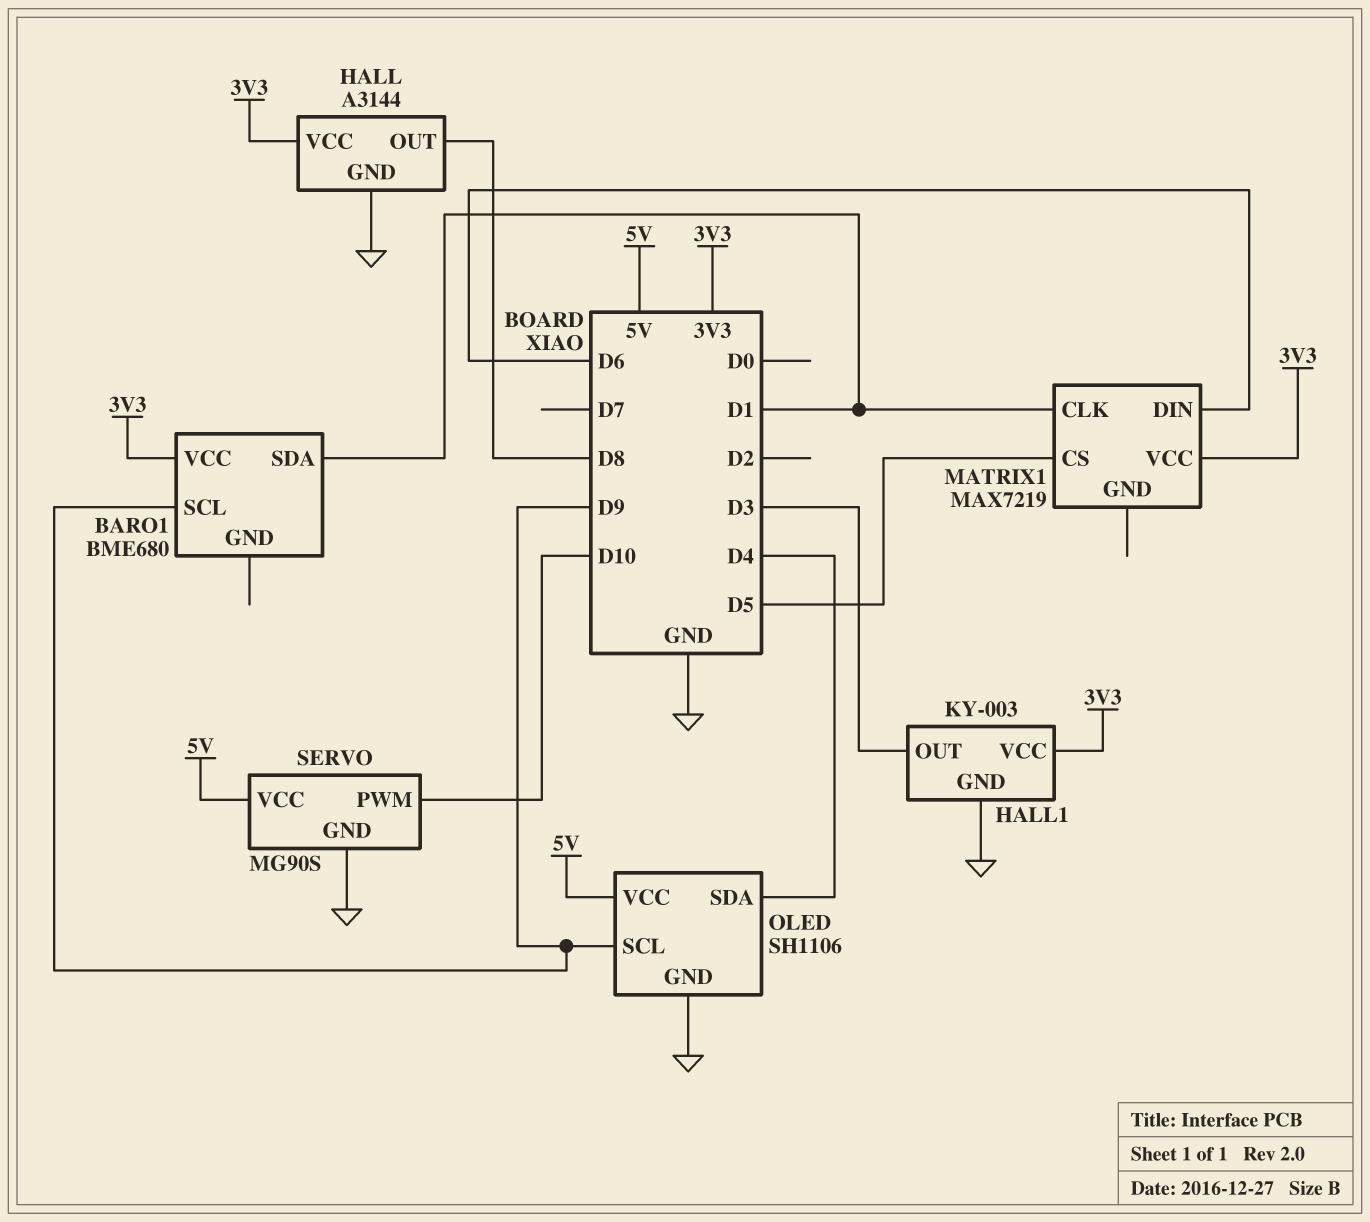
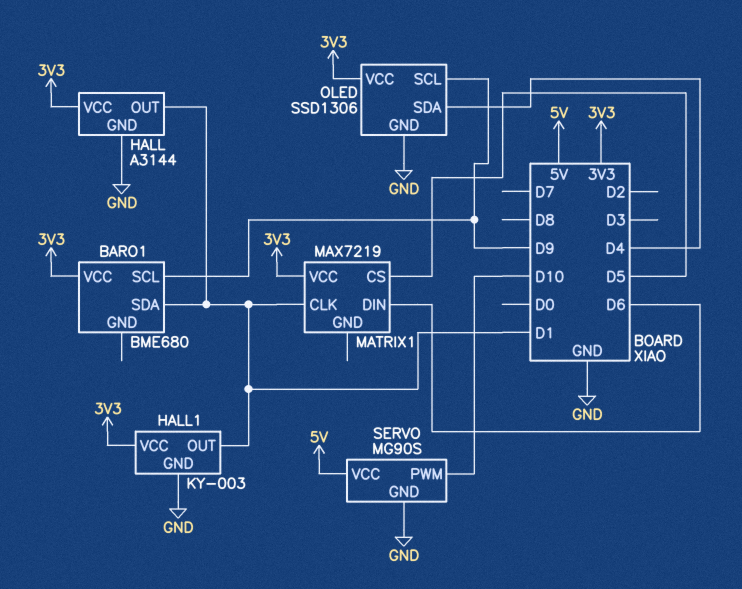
HALL pin OUT: D8 -> D1
HALL1 pin OUT: D3 -> D1
OLED: SH1106 -> SSD1306
OLED pin VCC: 5V -> 3V3

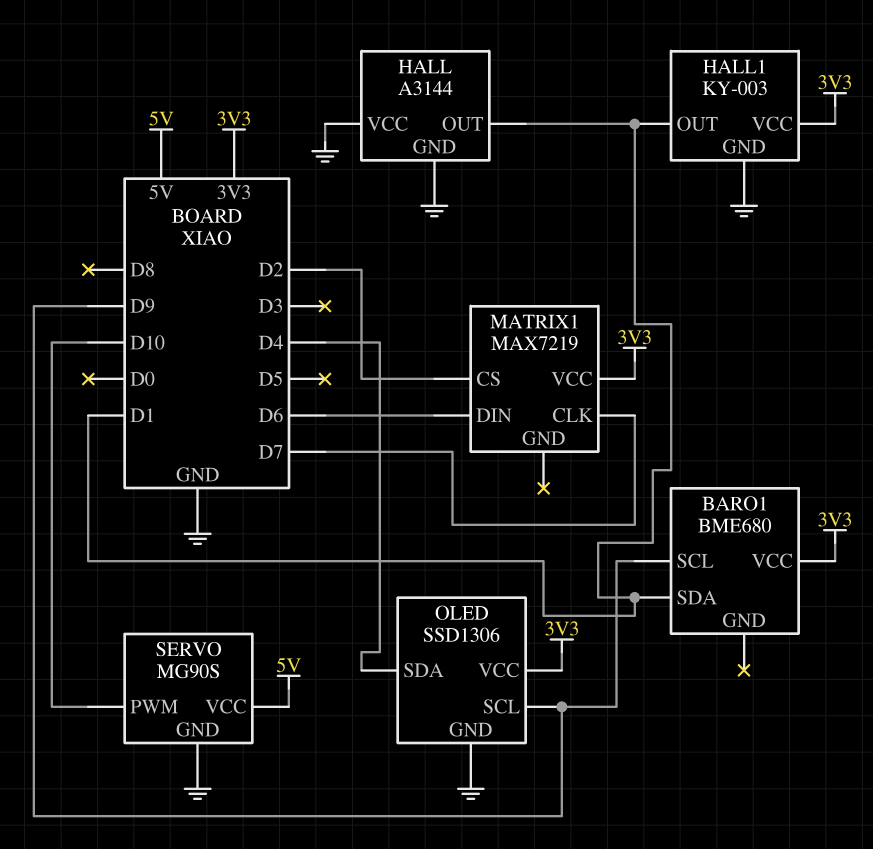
HALL pin VCC: 3V3 -> GND
MATRIX1 pin CLK: D1 -> D7
MATRIX1 pin CS: D5 -> D2

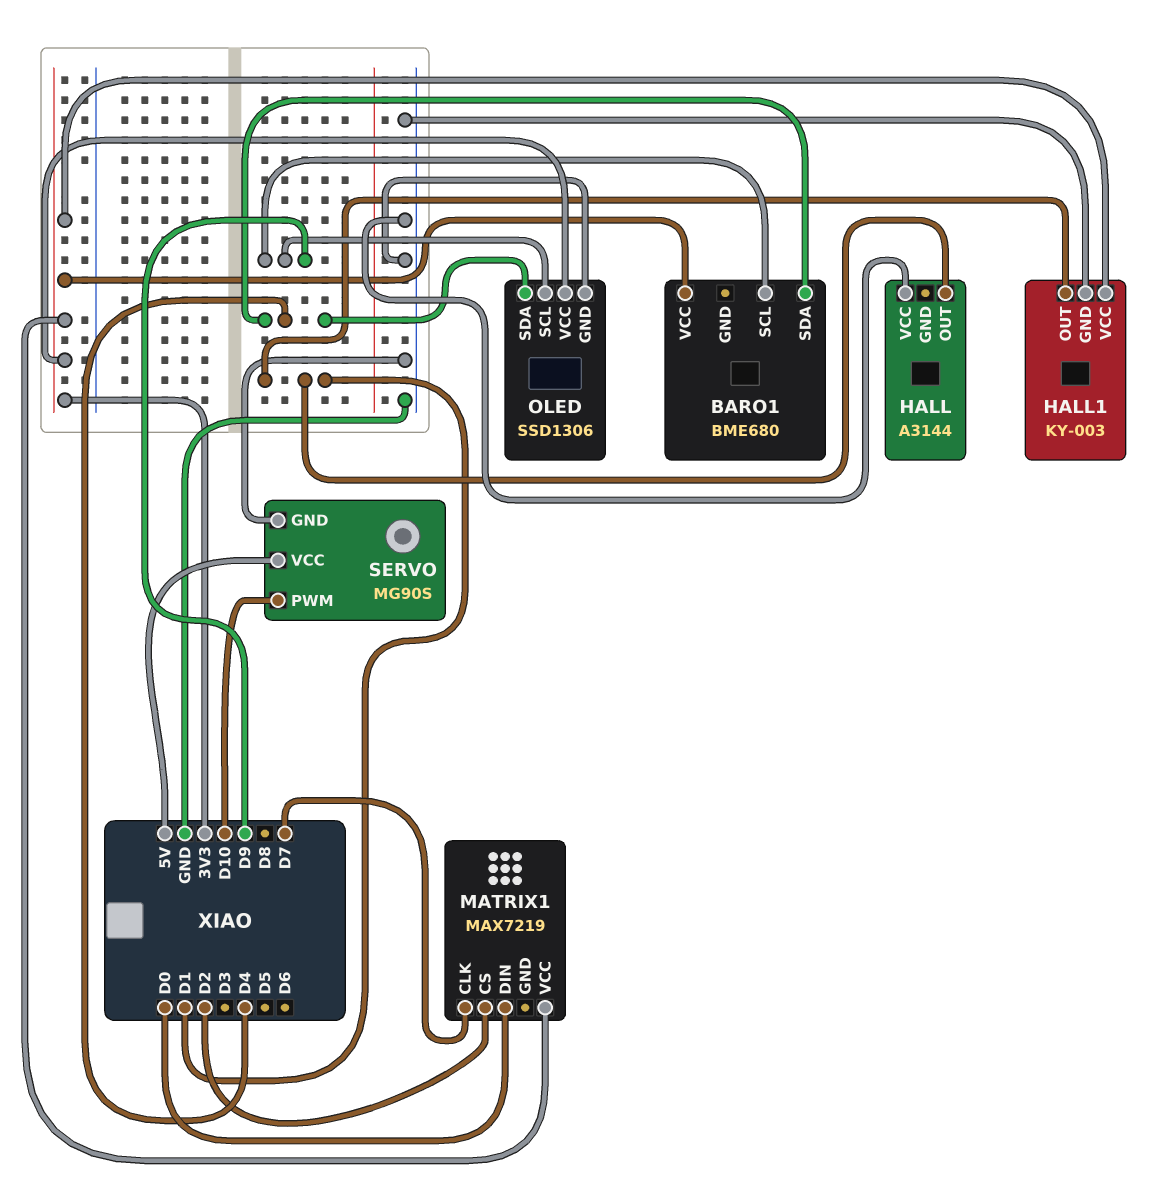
BARO1 pin SDA: D1 -> D4
HALL pin GND: GND -> none
MATRIX1 pin DIN: D6 -> D0

